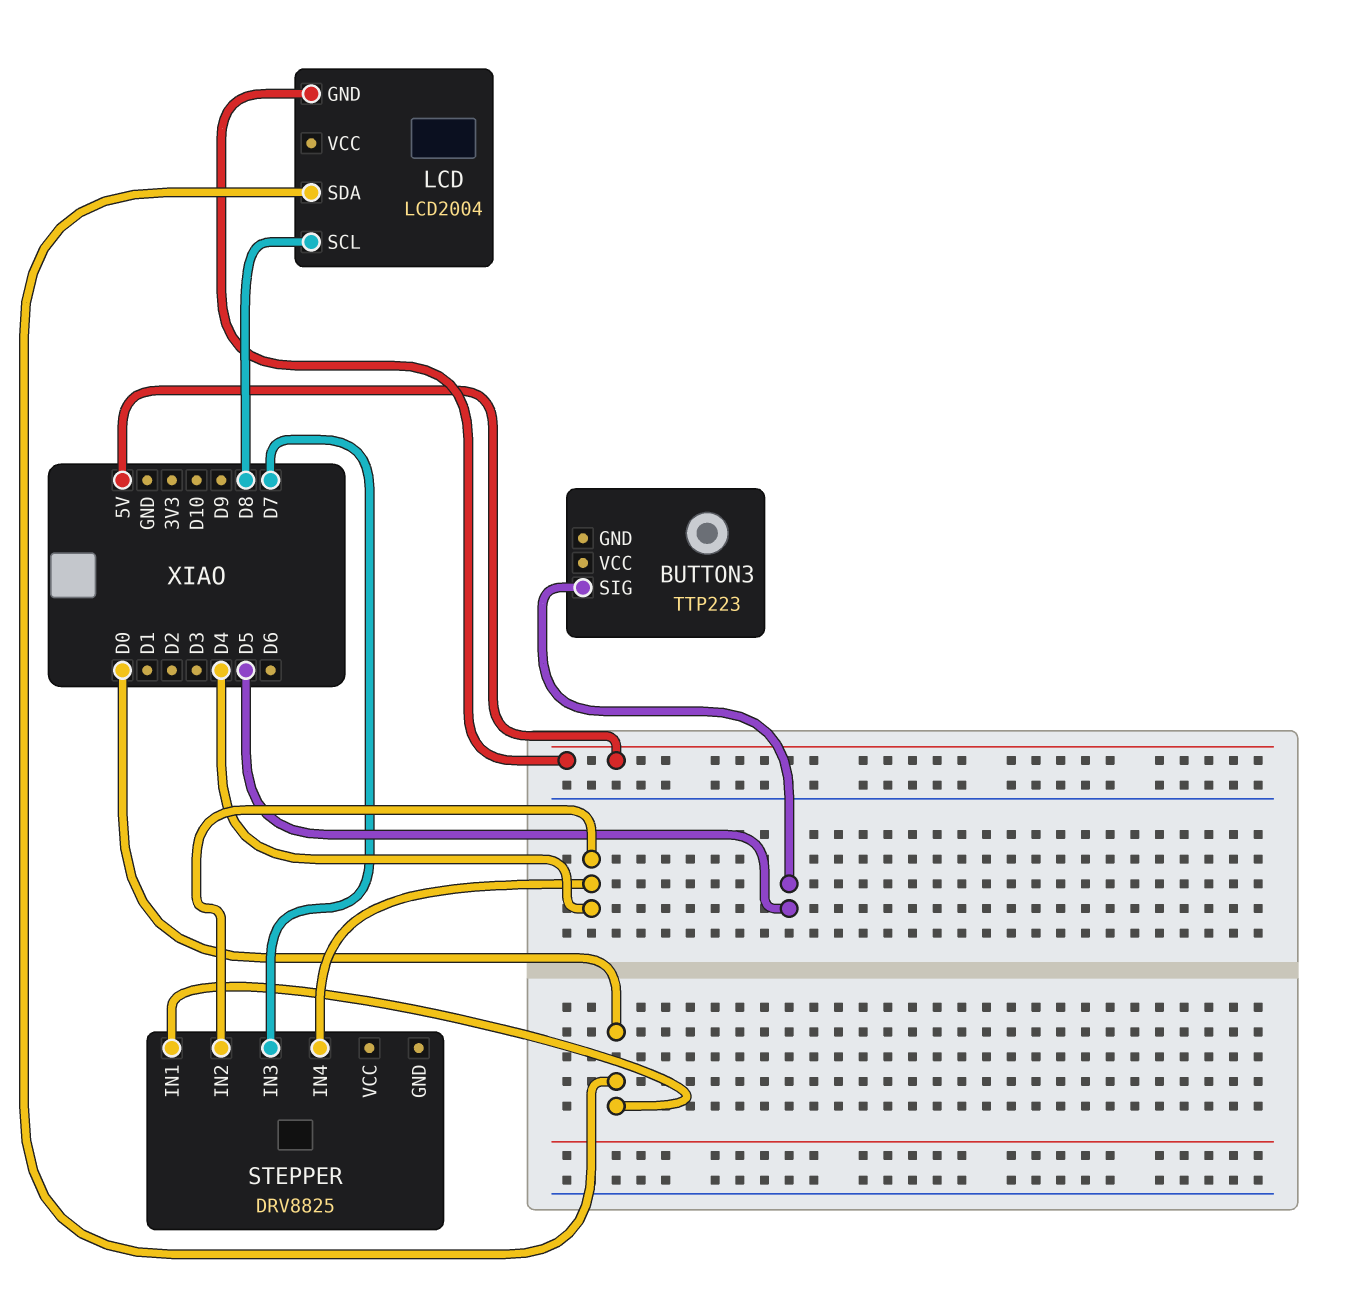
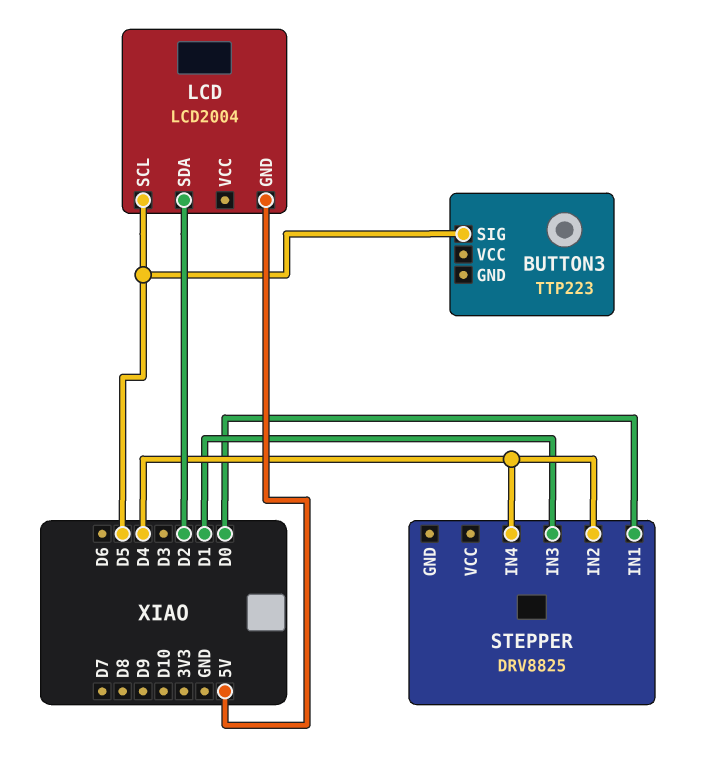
LCD pin SCL: D8 -> D5
LCD pin SDA: D0 -> D2
STEPPER pin IN3: D7 -> D1

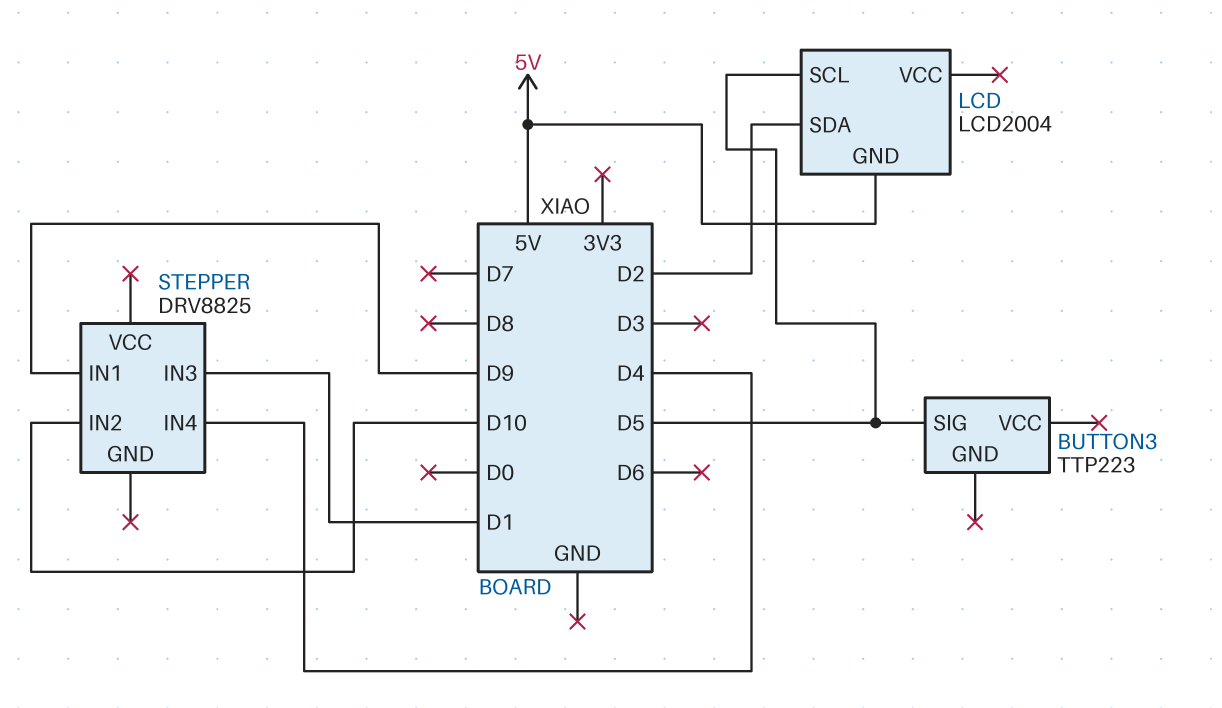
STEPPER pin IN1: D0 -> D9
STEPPER pin IN2: D4 -> D10

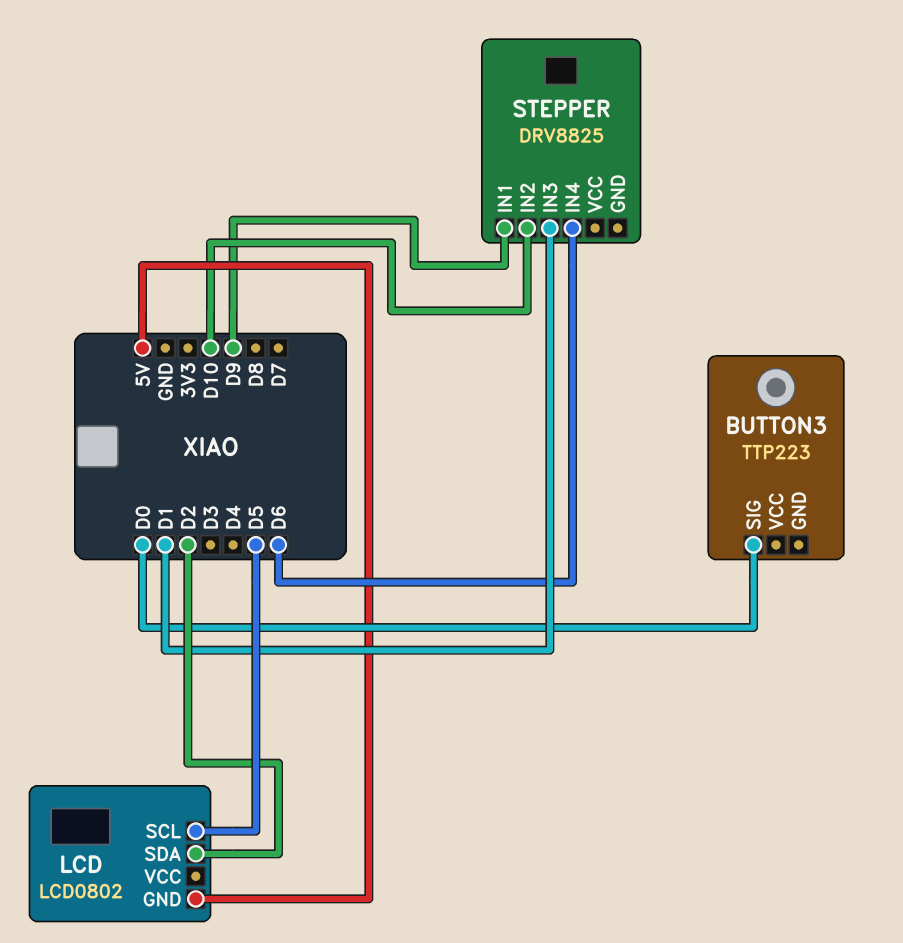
BUTTON3 pin SIG: D5 -> D0
LCD: LCD2004 -> LCD0802
STEPPER pin IN4: D4 -> D6

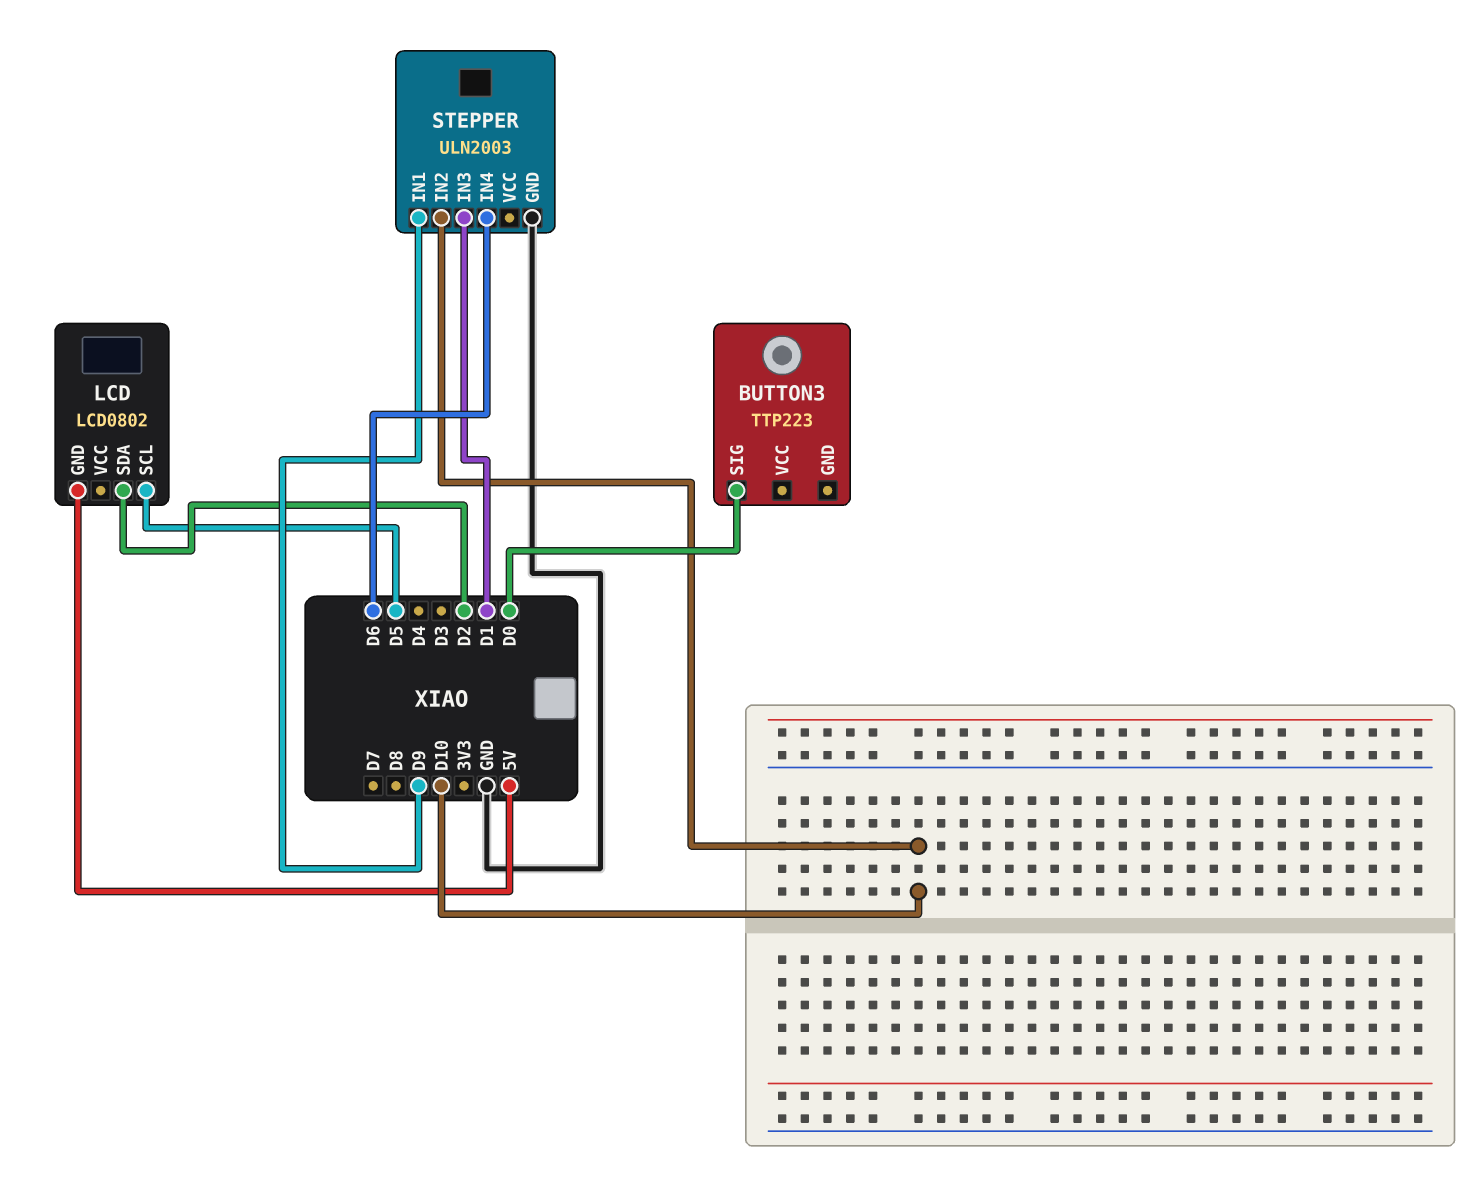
STEPPER: DRV8825 -> ULN2003
STEPPER pin GND: none -> GND

